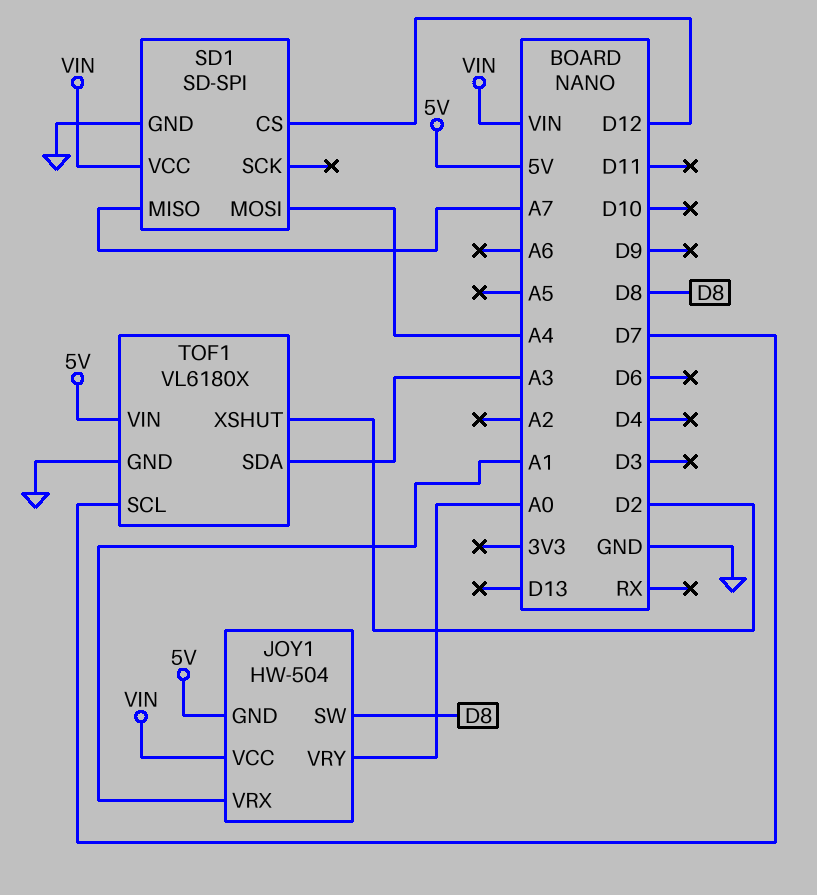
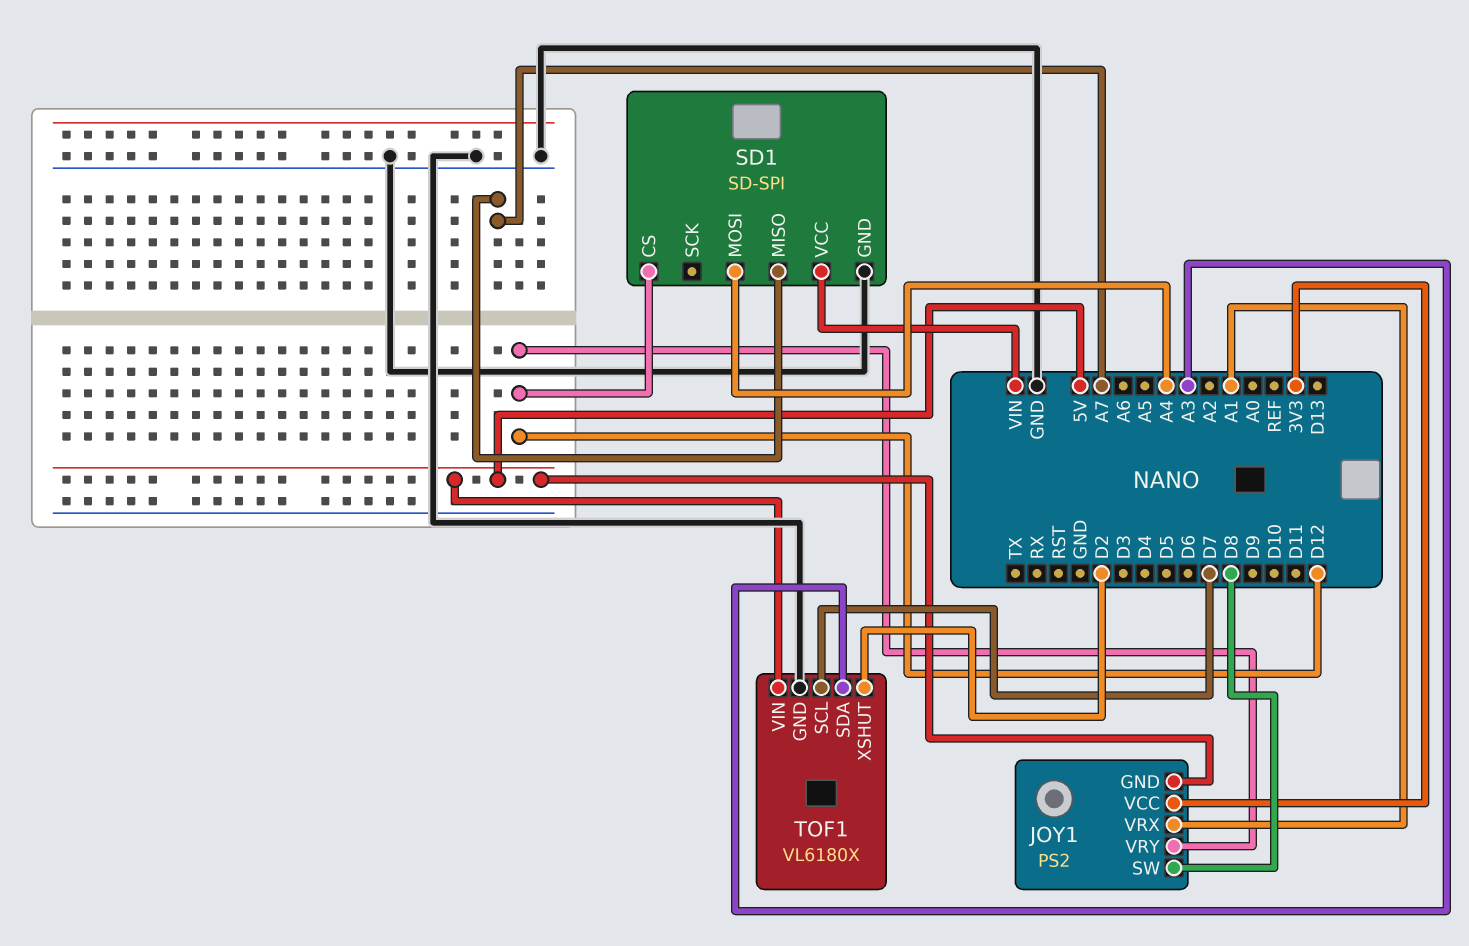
JOY1: HW-504 -> PS2
JOY1 pin VCC: VIN -> 3V3
JOY1 pin VRY: A0 -> D12

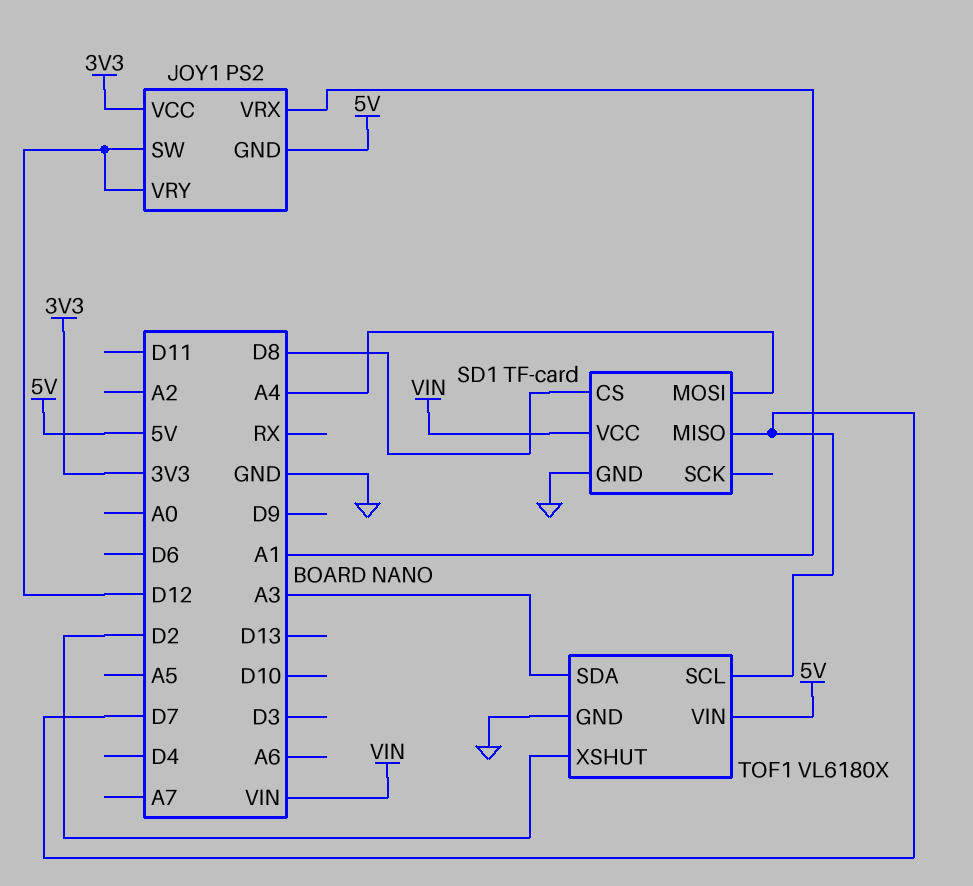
JOY1 pin SW: D8 -> D12
SD1: SD-SPI -> TF-card
SD1 pin CS: D12 -> D8
SD1 pin MISO: A7 -> D7

